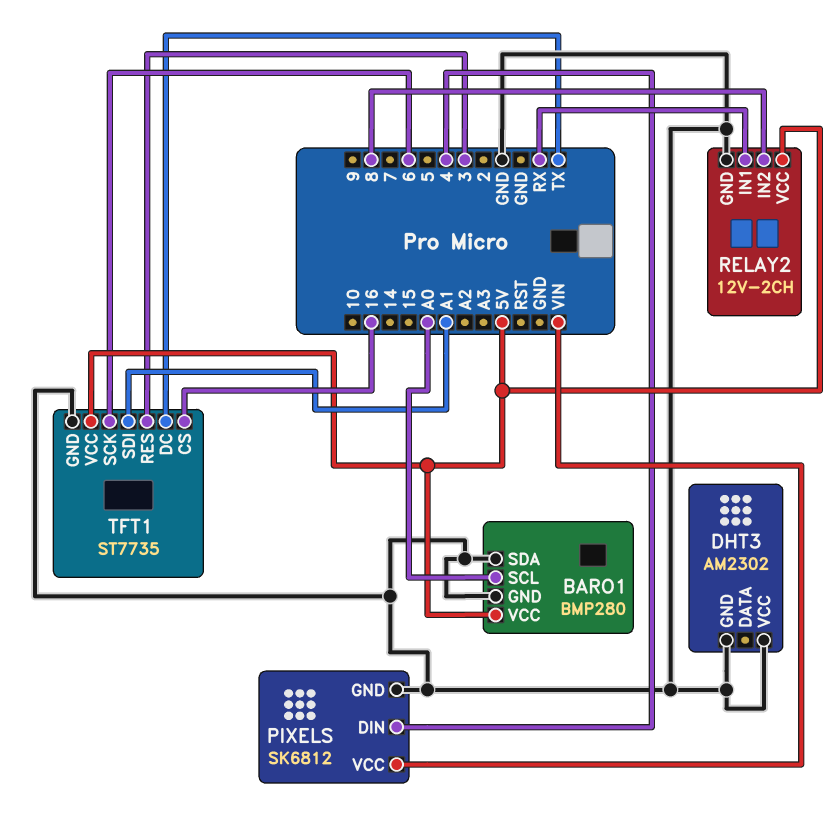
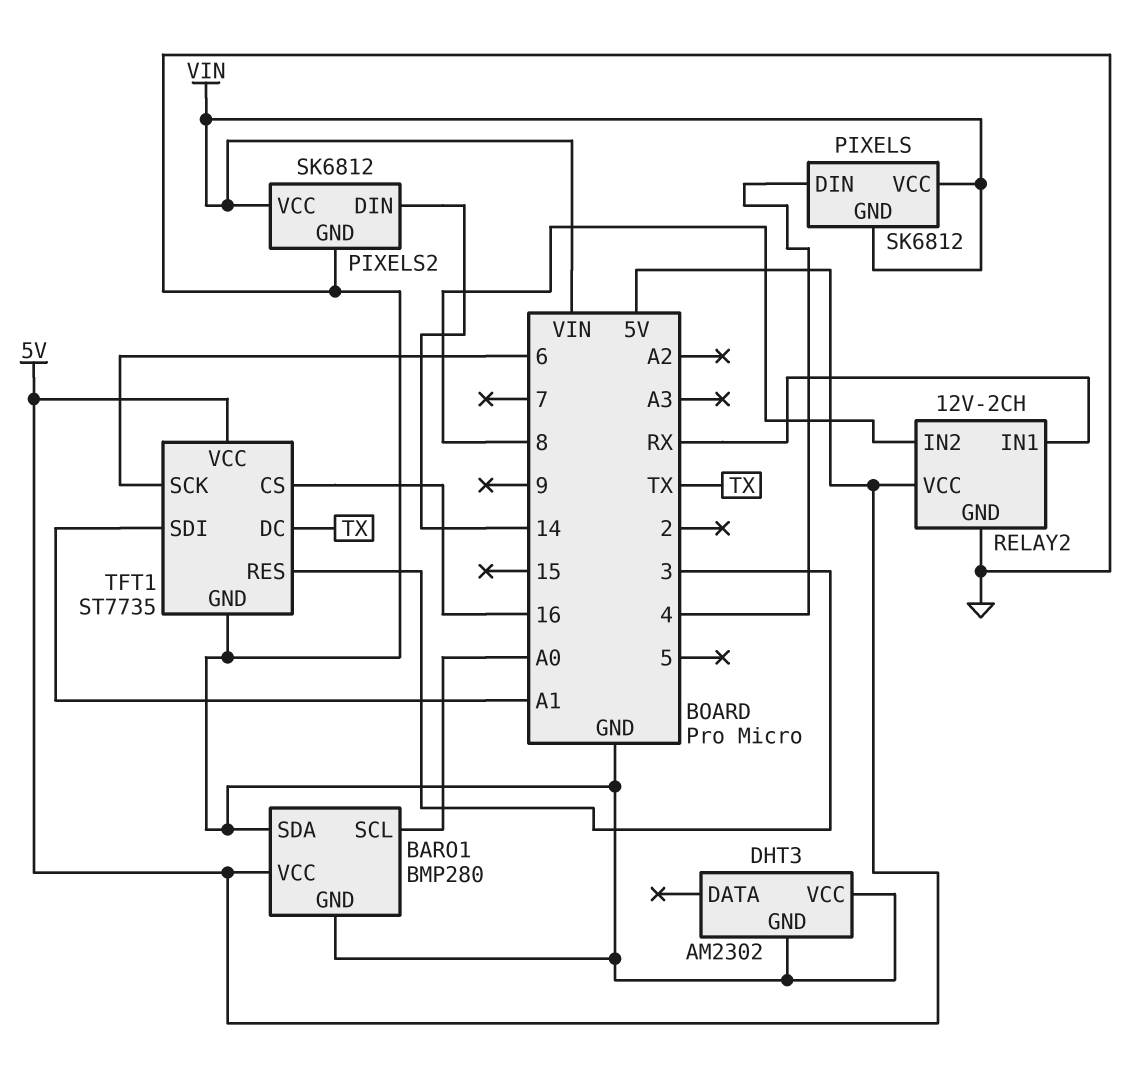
PIXELS pin GND: GND -> VIN
PIXELS2: none -> SK6812
PIXELS2 pin DIN: none -> 14
PIXELS2 pin GND: none -> GND
PIXELS2 pin VCC: none -> VIN

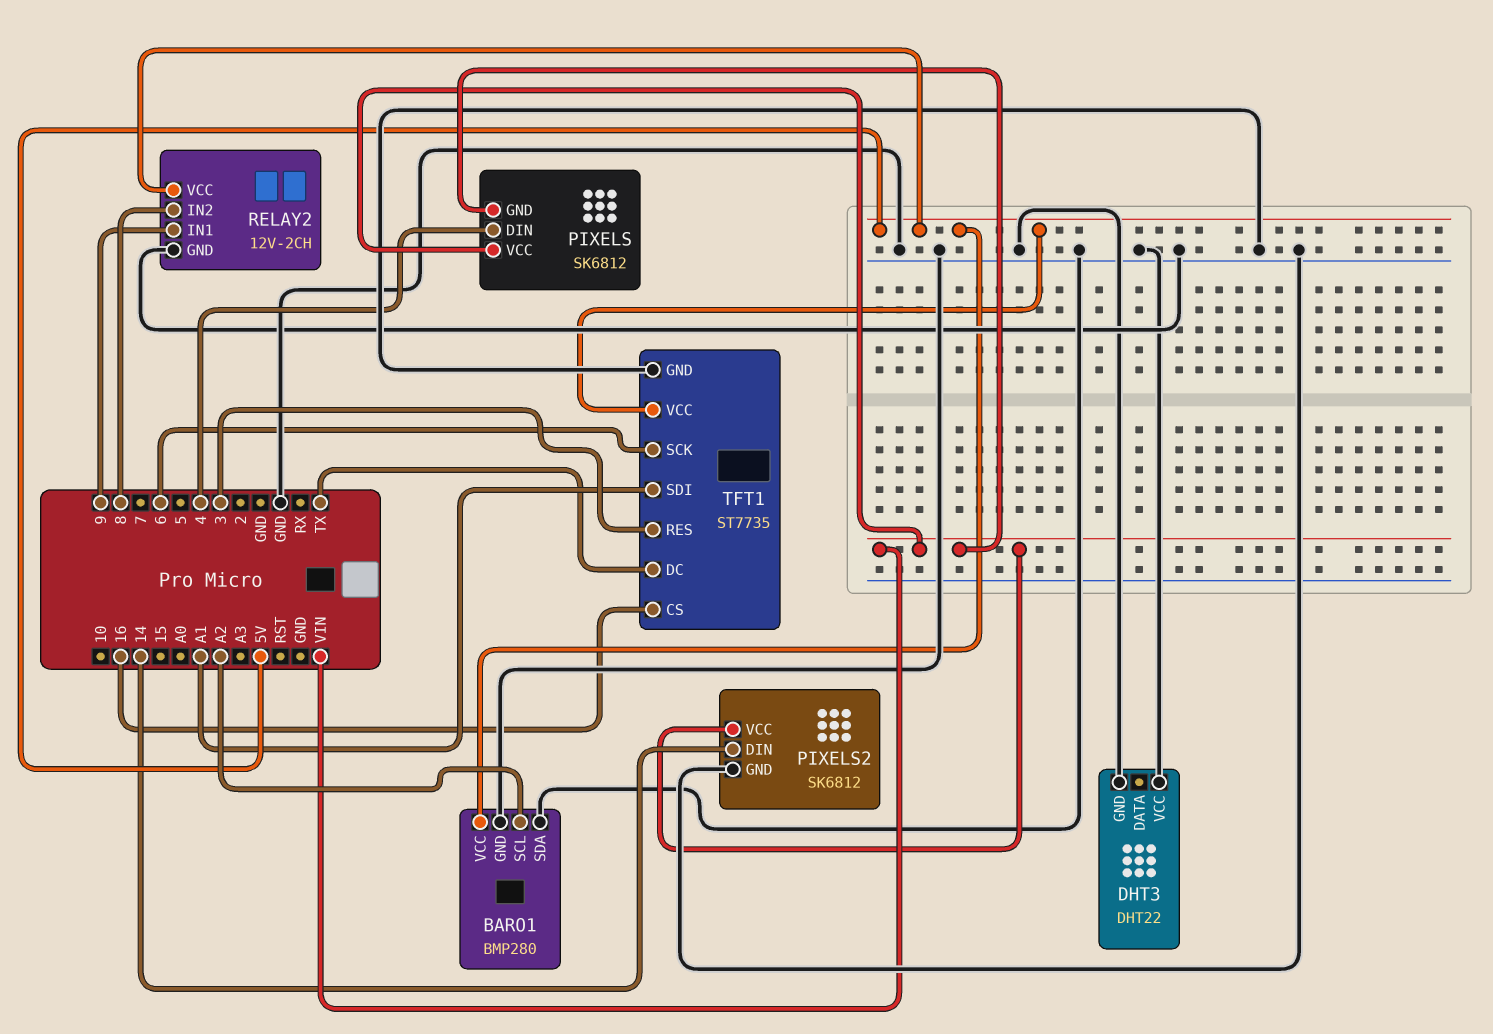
BARO1 pin SCL: A0 -> A2
DHT3: AM2302 -> DHT22
RELAY2 pin IN1: RX -> 9

